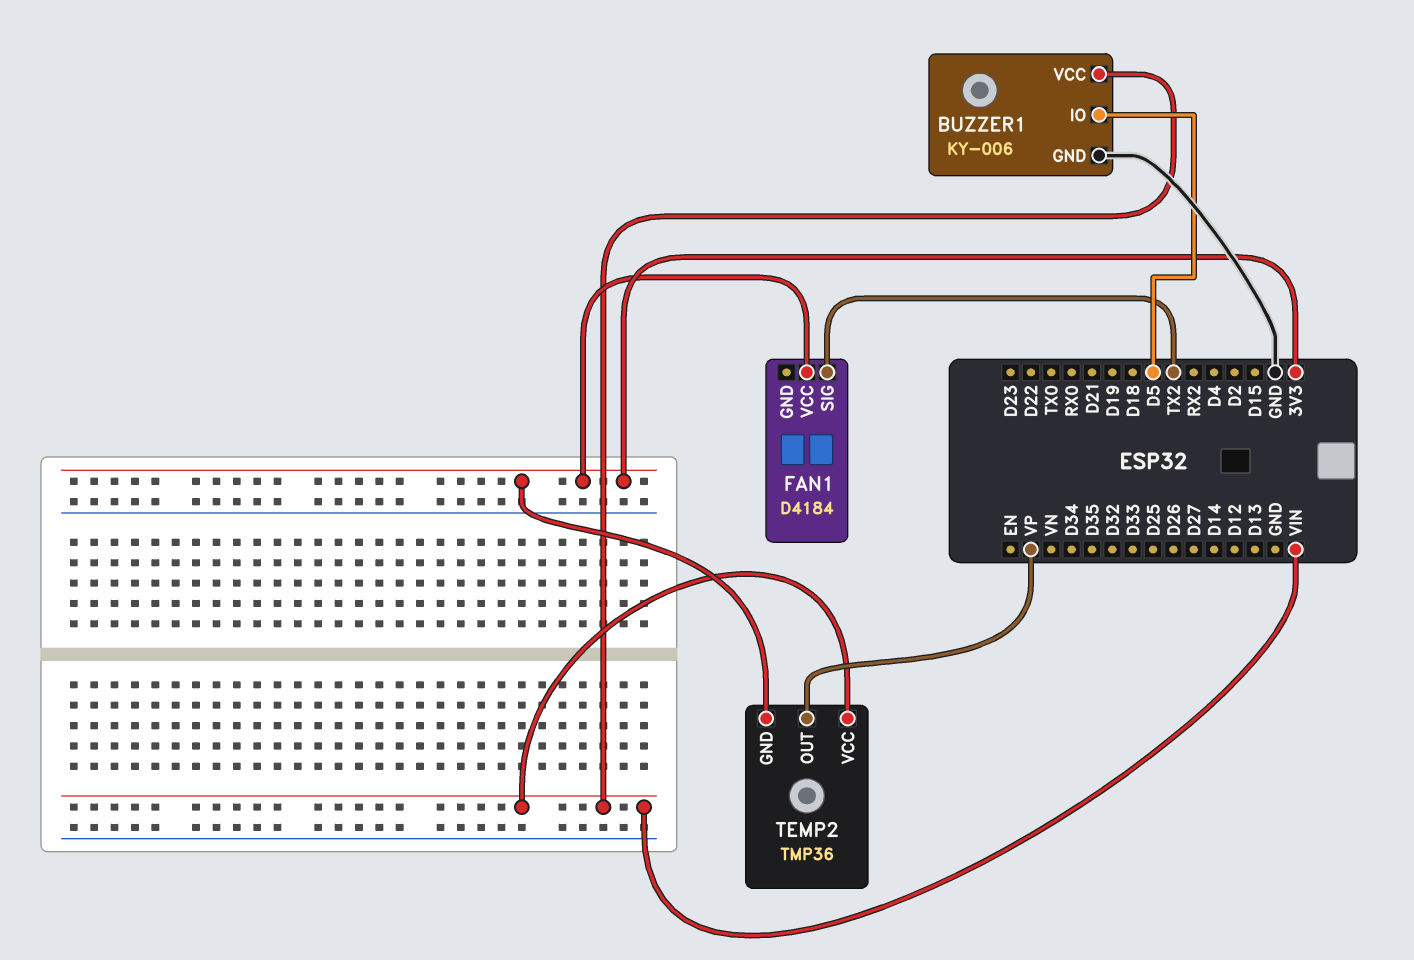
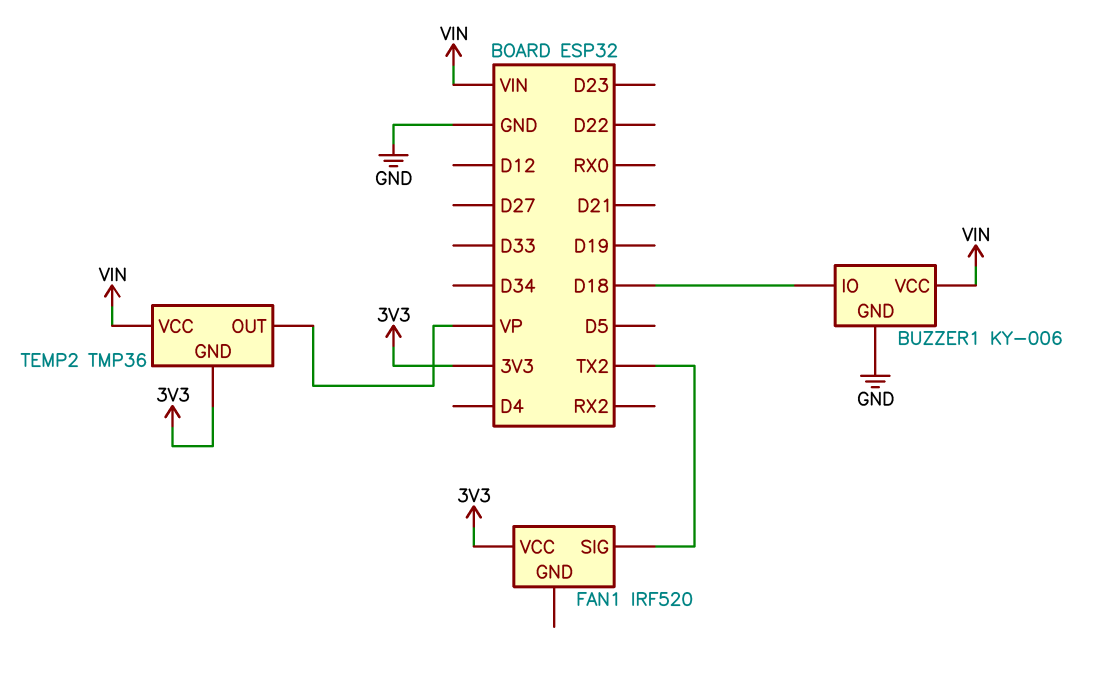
BUZZER1 pin IO: D5 -> D18
FAN1: D4184 -> IRF520

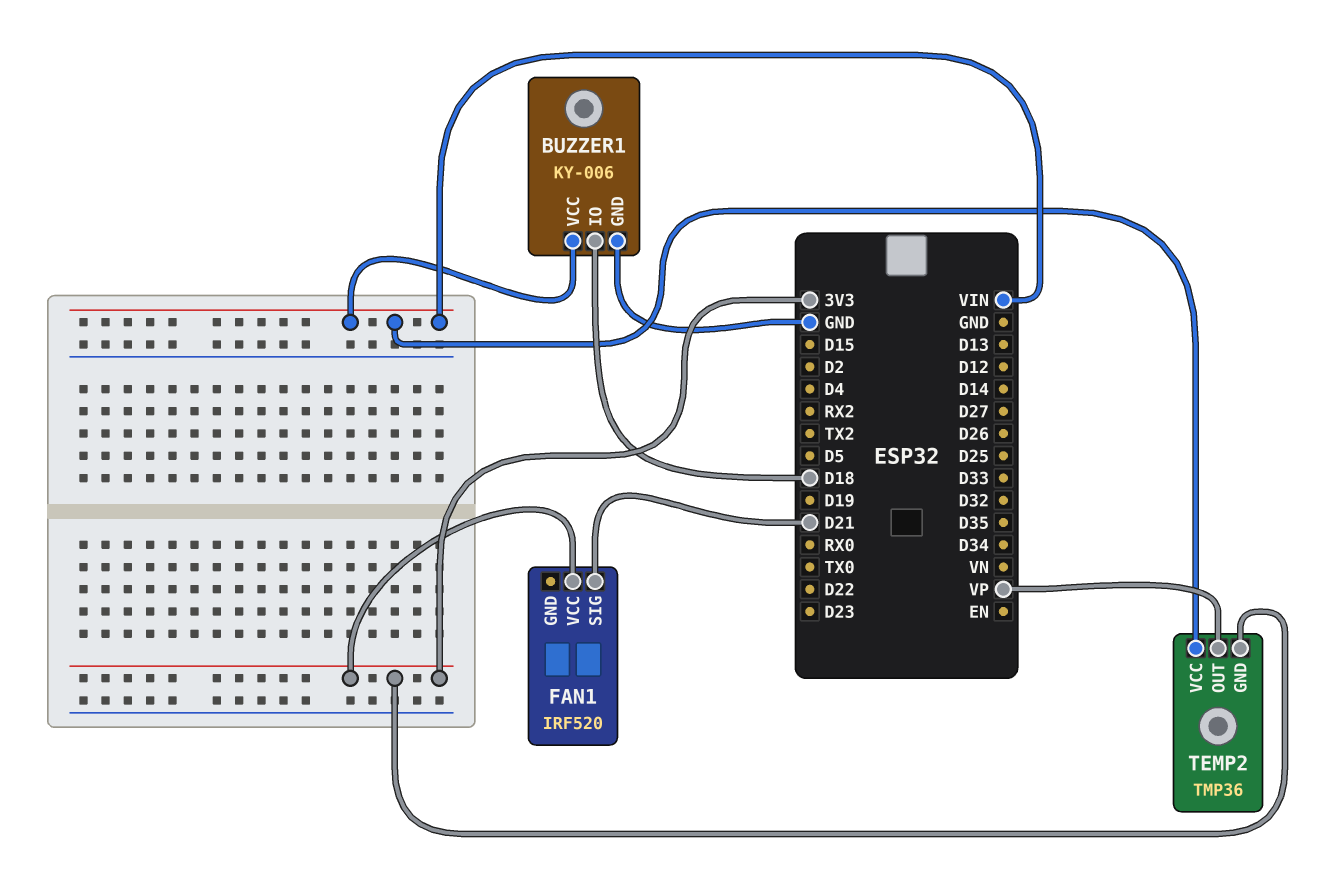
FAN1 pin SIG: TX2 -> D21

